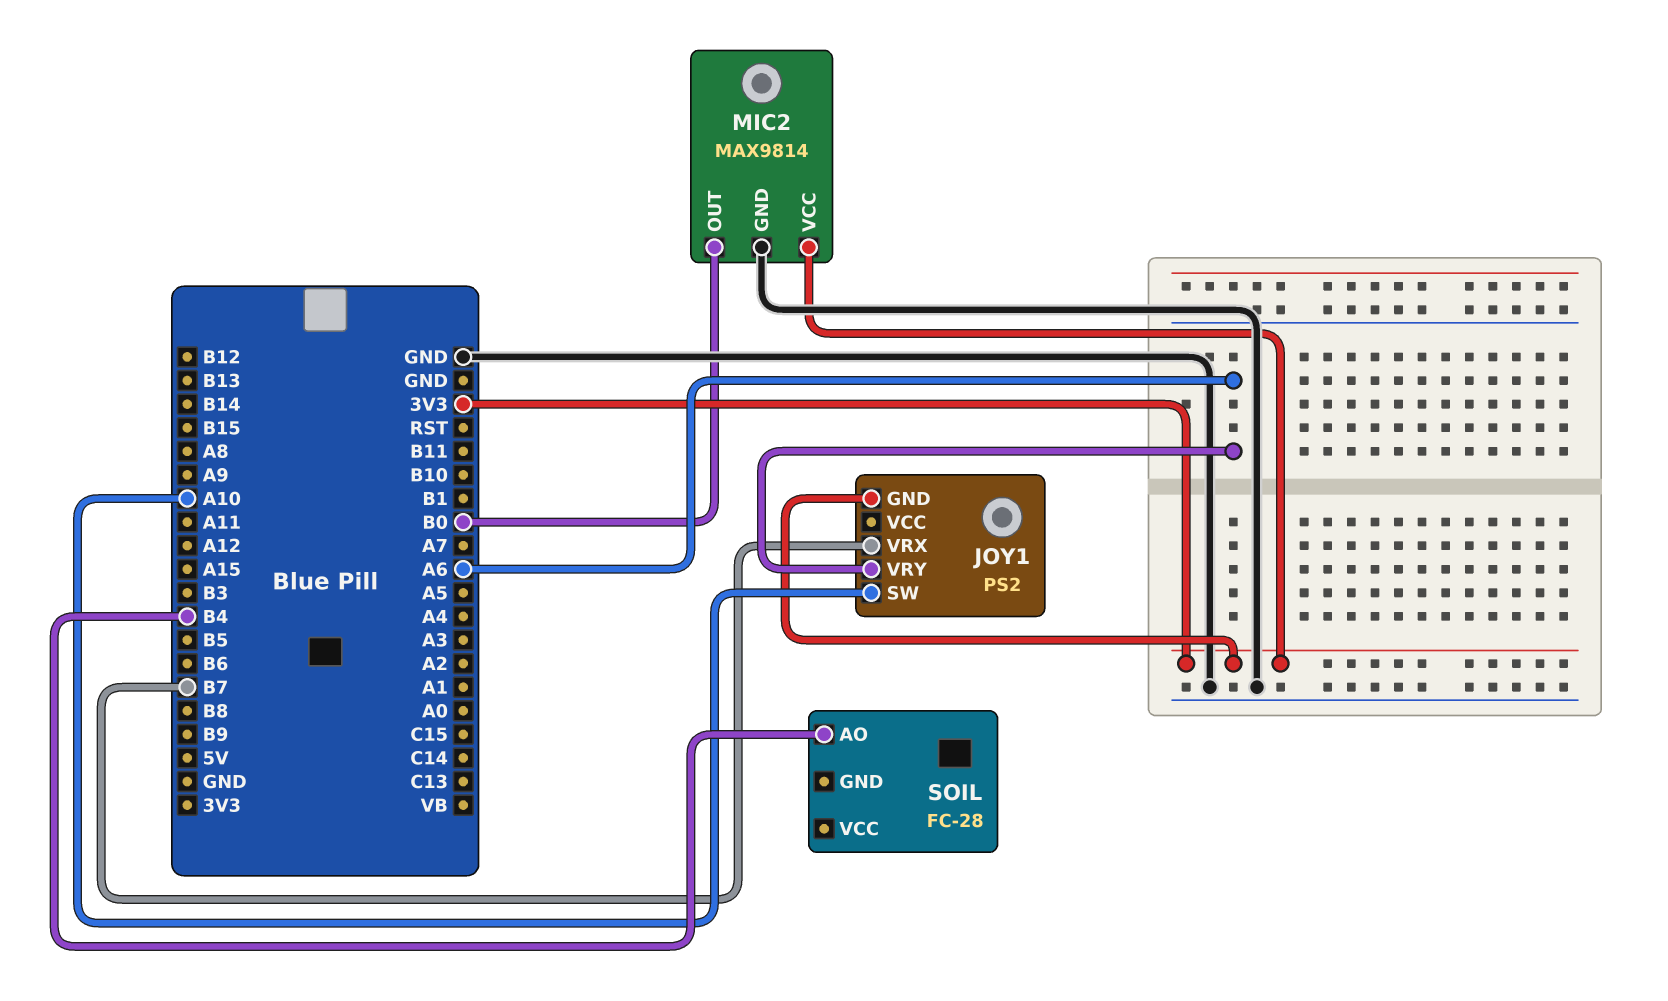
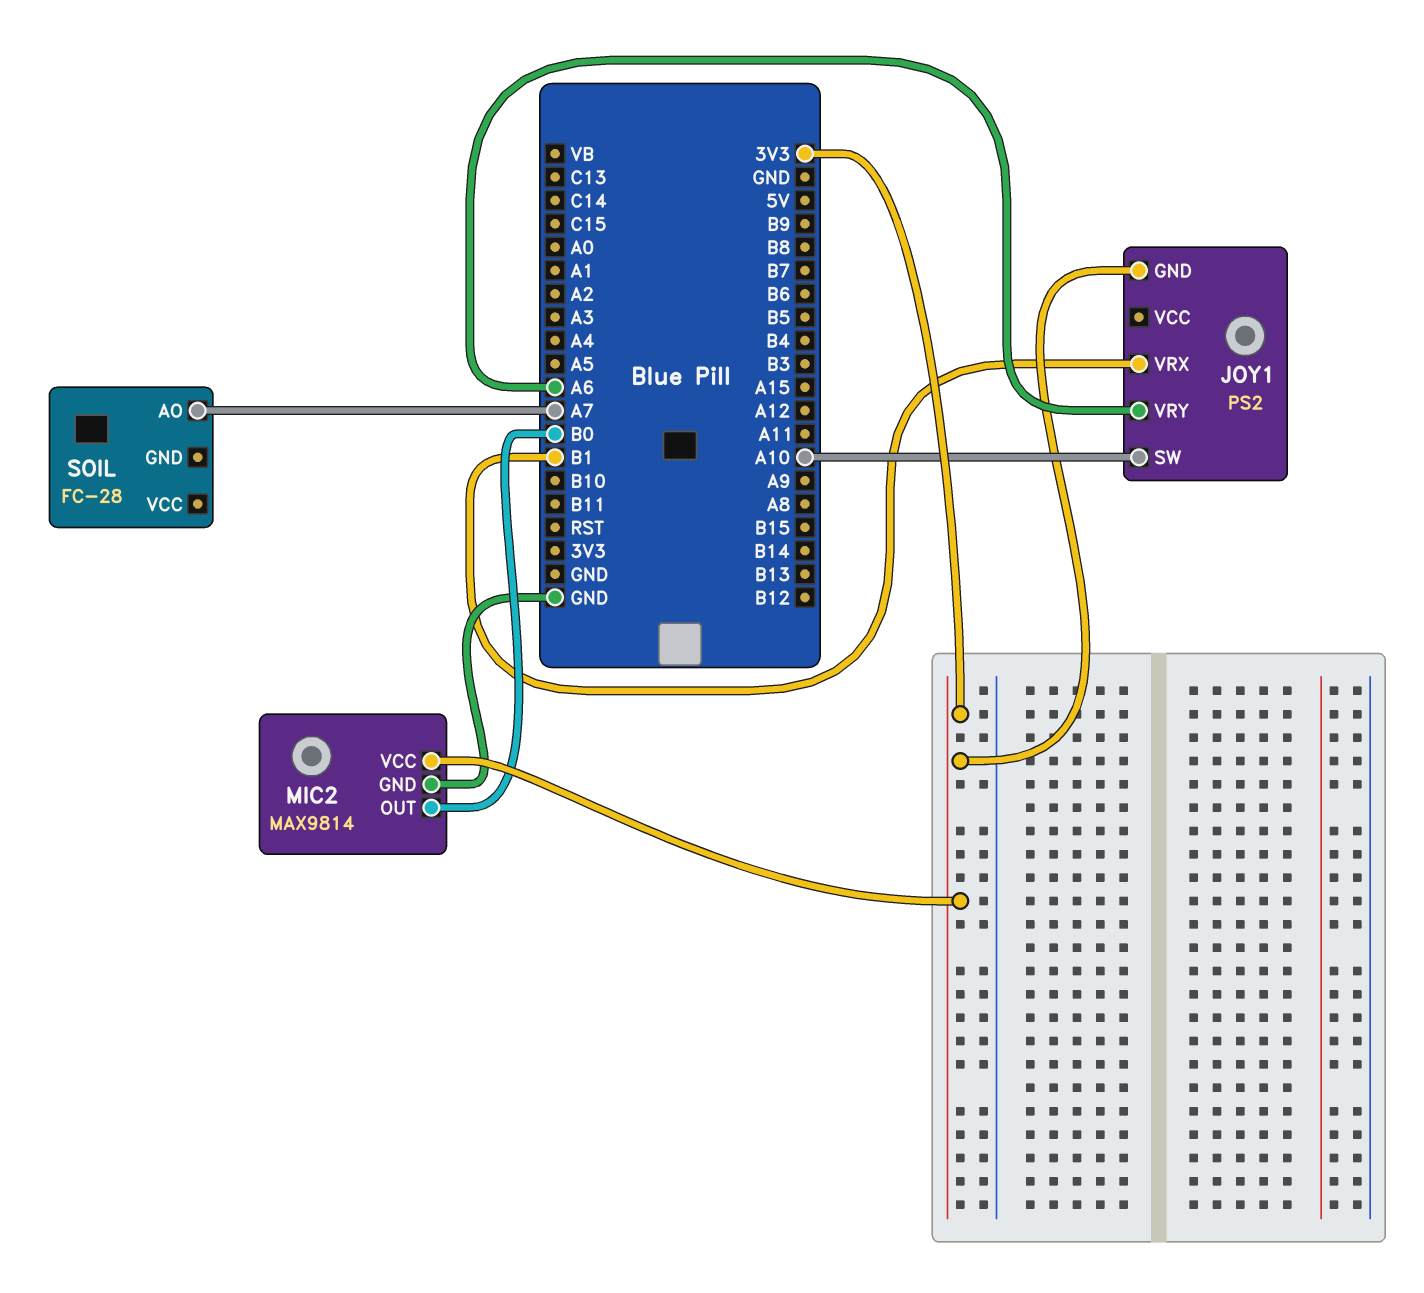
JOY1 pin VRX: B7 -> B1
SOIL pin AO: B4 -> A7

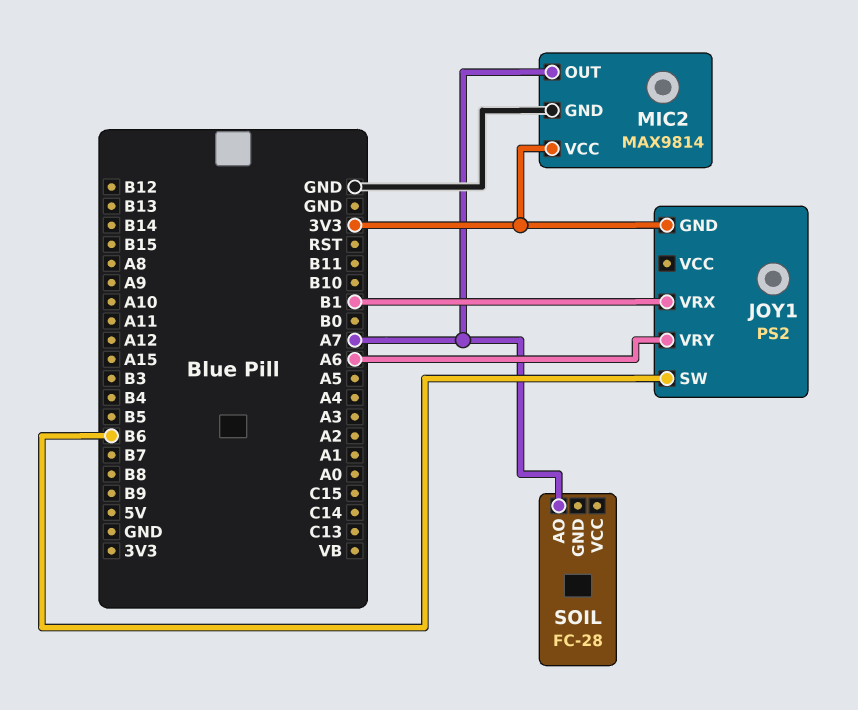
JOY1 pin SW: A10 -> B6
MIC2 pin OUT: B0 -> A7

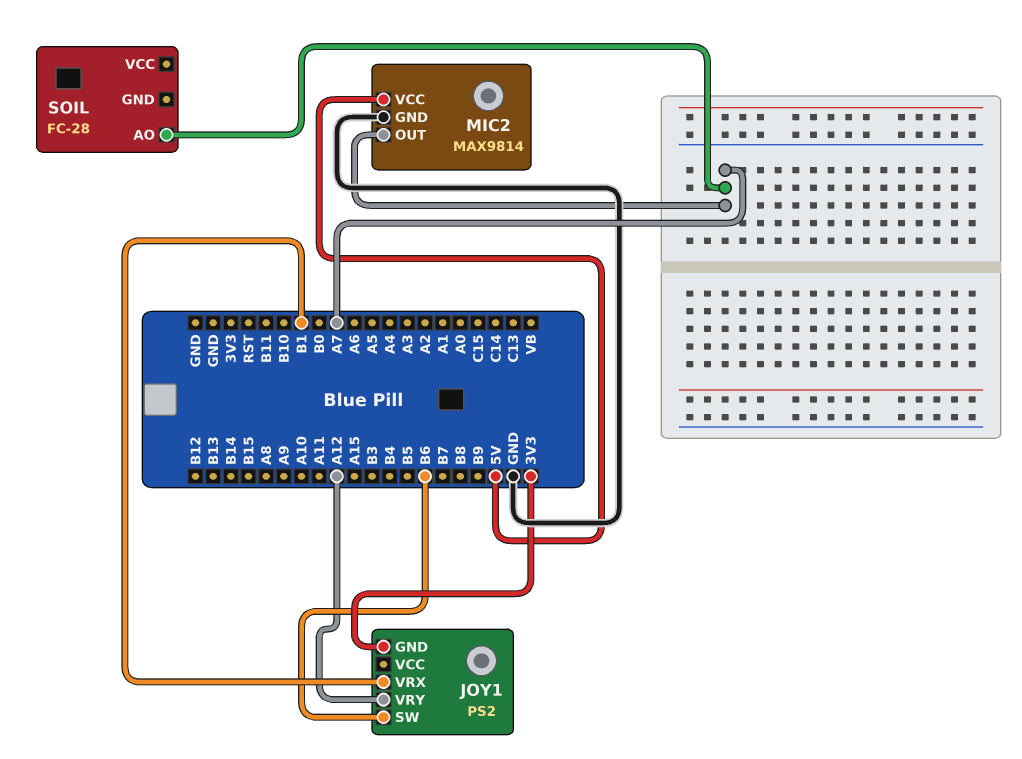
JOY1 pin VRY: A6 -> A12
MIC2 pin VCC: 3V3 -> 5V

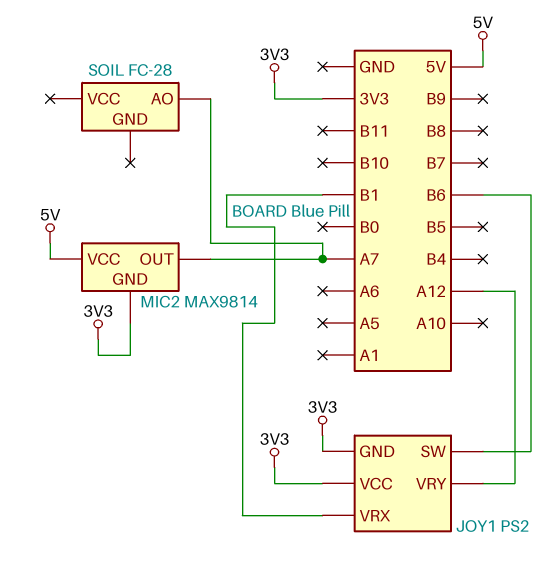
JOY1 pin VCC: none -> 3V3
MIC2 pin GND: GND -> 3V3

